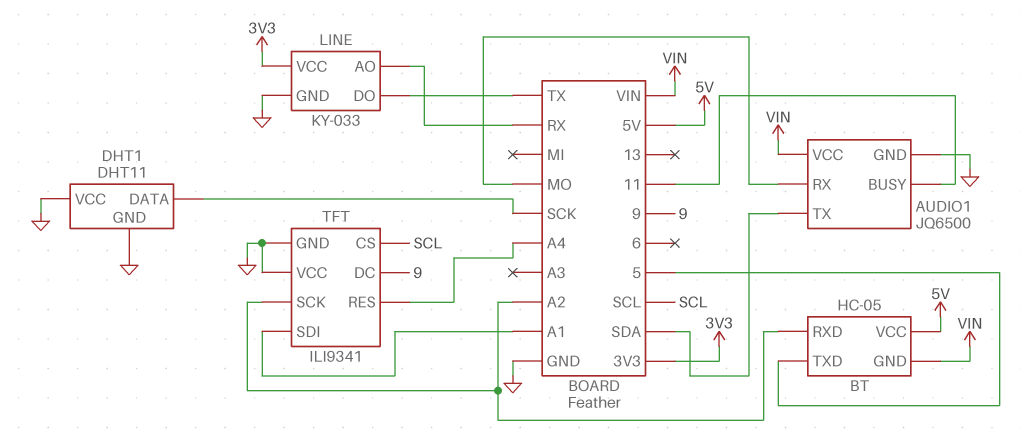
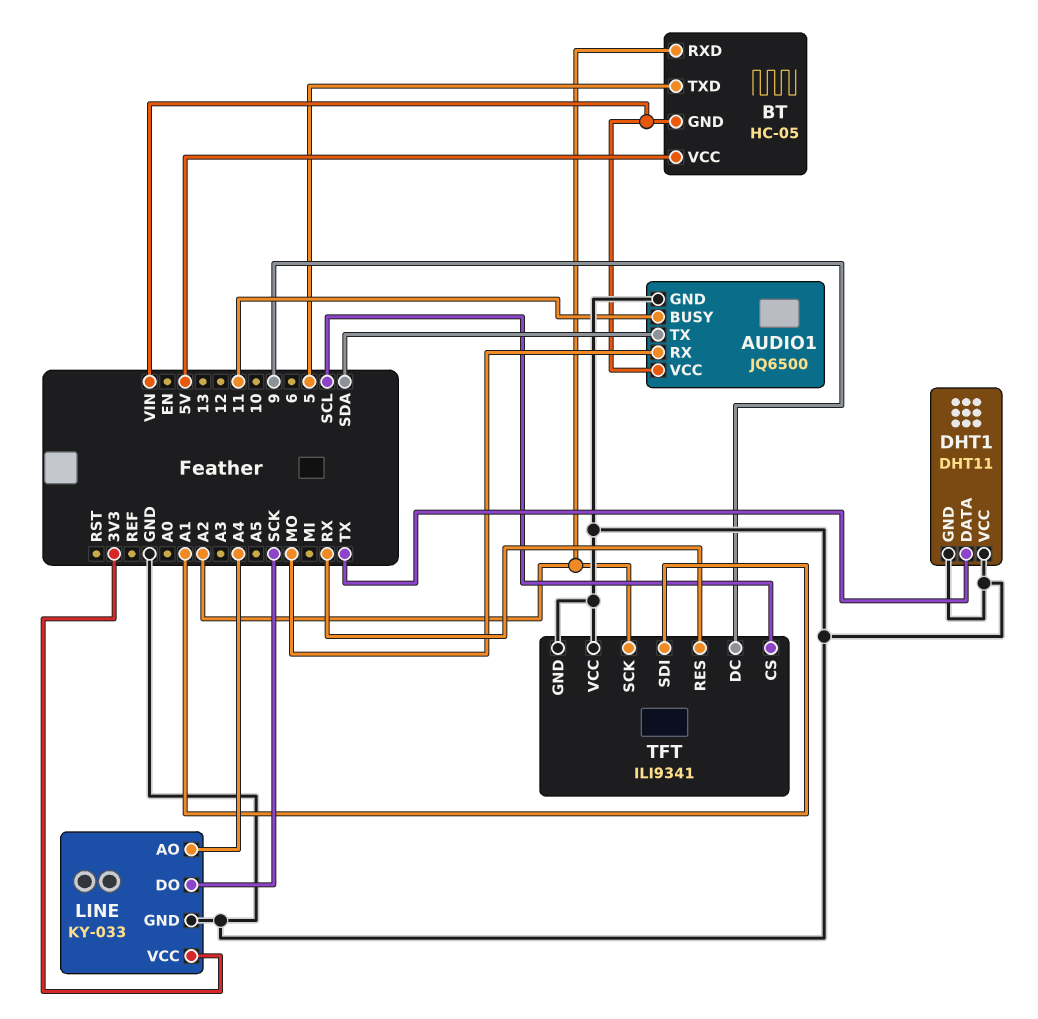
DHT1 pin DATA: SCK -> TX
LINE pin AO: RX -> A4
LINE pin DO: TX -> SCK
TFT pin RES: A4 -> RX

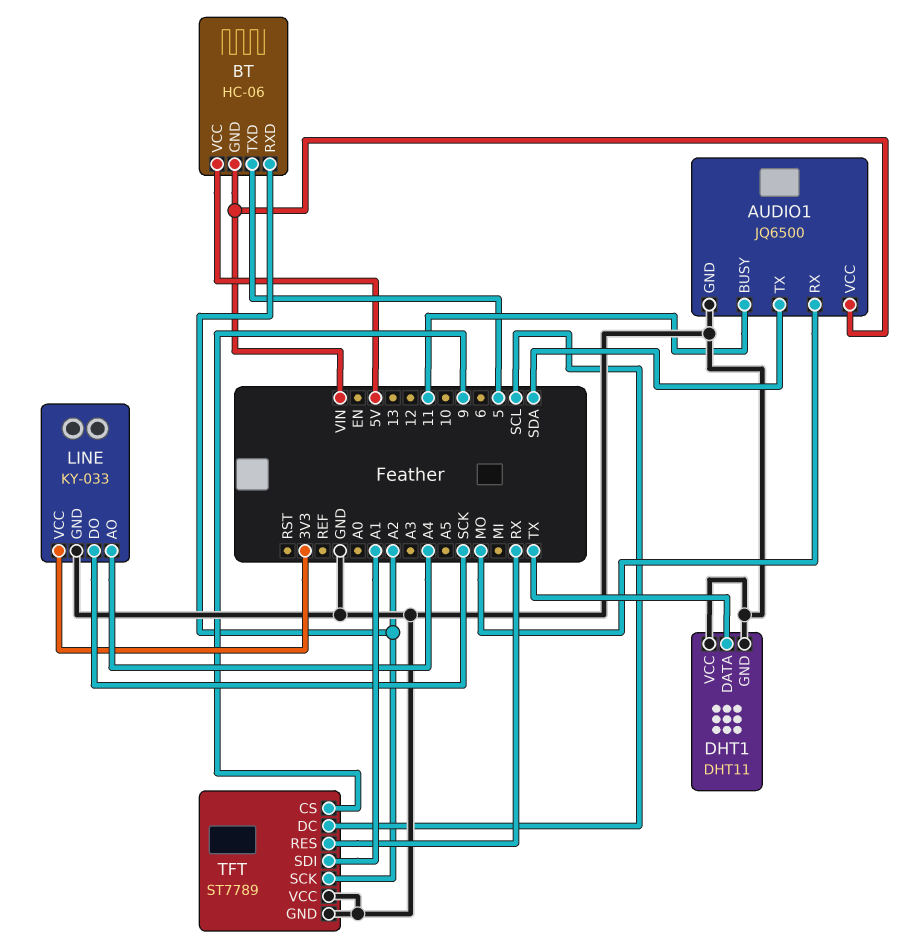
BT: HC-05 -> HC-06
TFT: ILI9341 -> ST7789
TFT pin CS: SCL -> 9
TFT pin DC: 9 -> SCL

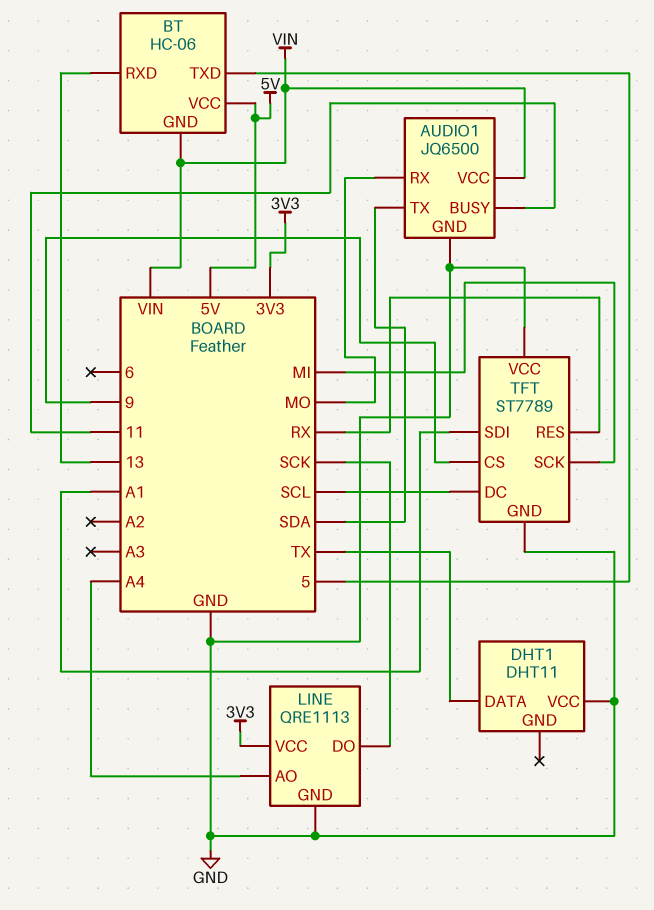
BT pin RXD: A2 -> 13
DHT1 pin GND: GND -> none
LINE: KY-033 -> QRE1113
TFT pin SCK: A2 -> MI

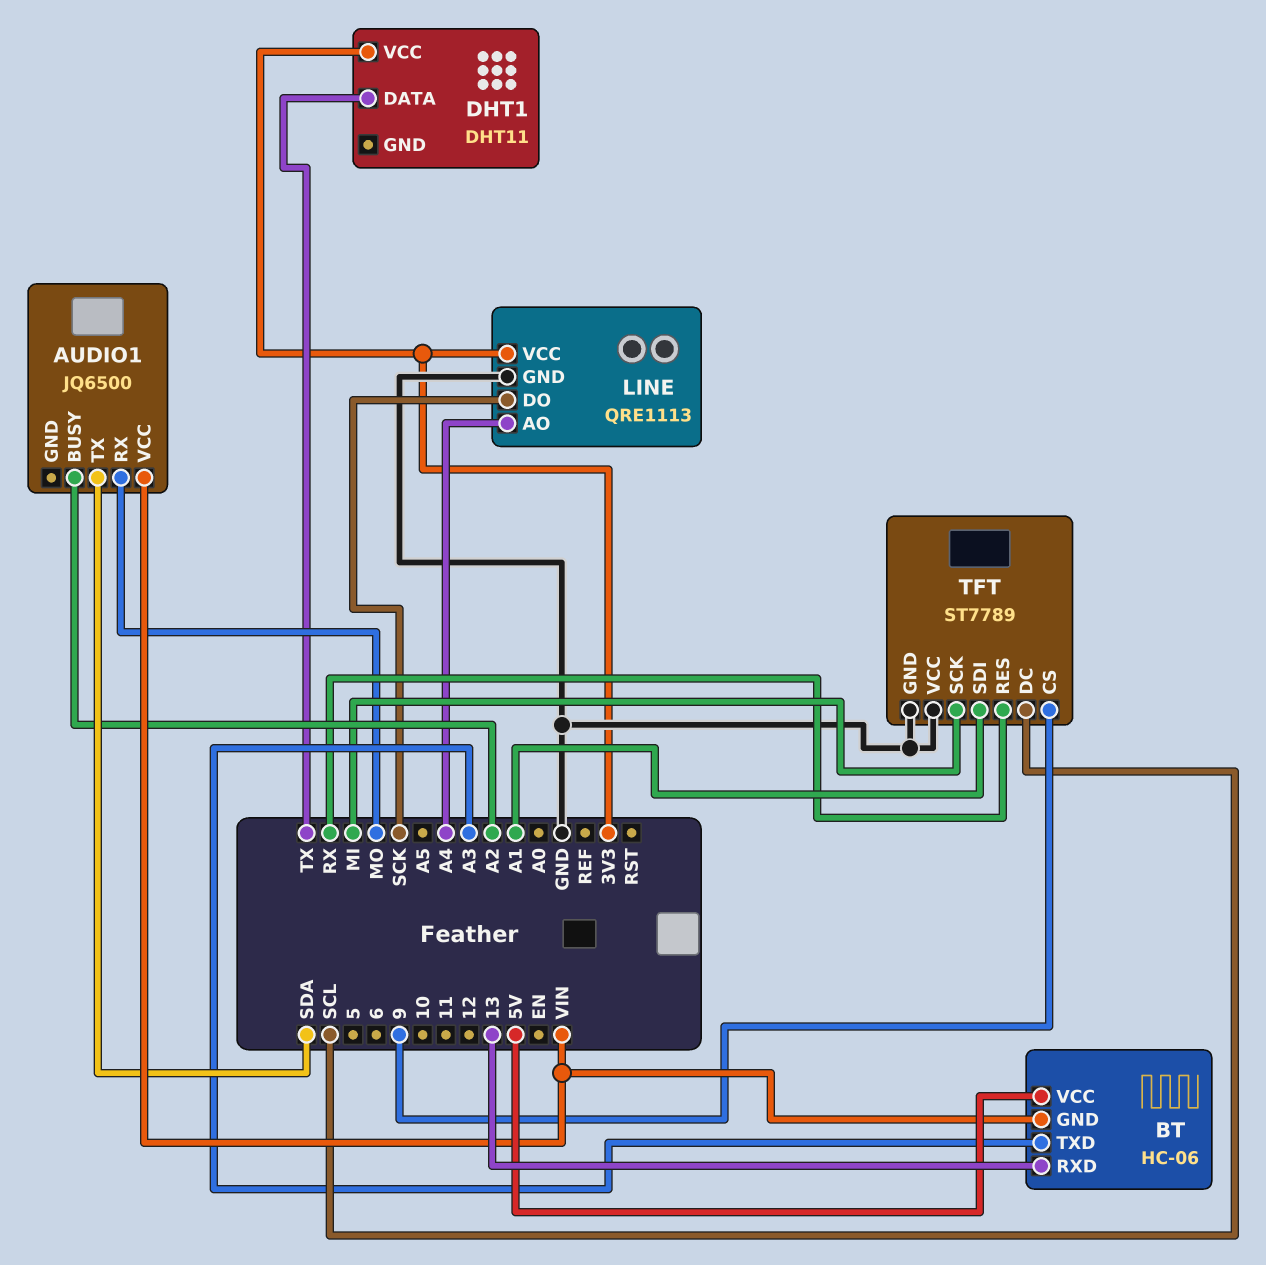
AUDIO1 pin BUSY: 11 -> A2
AUDIO1 pin GND: GND -> none
BT pin TXD: 5 -> A3
DHT1 pin VCC: GND -> 3V3

